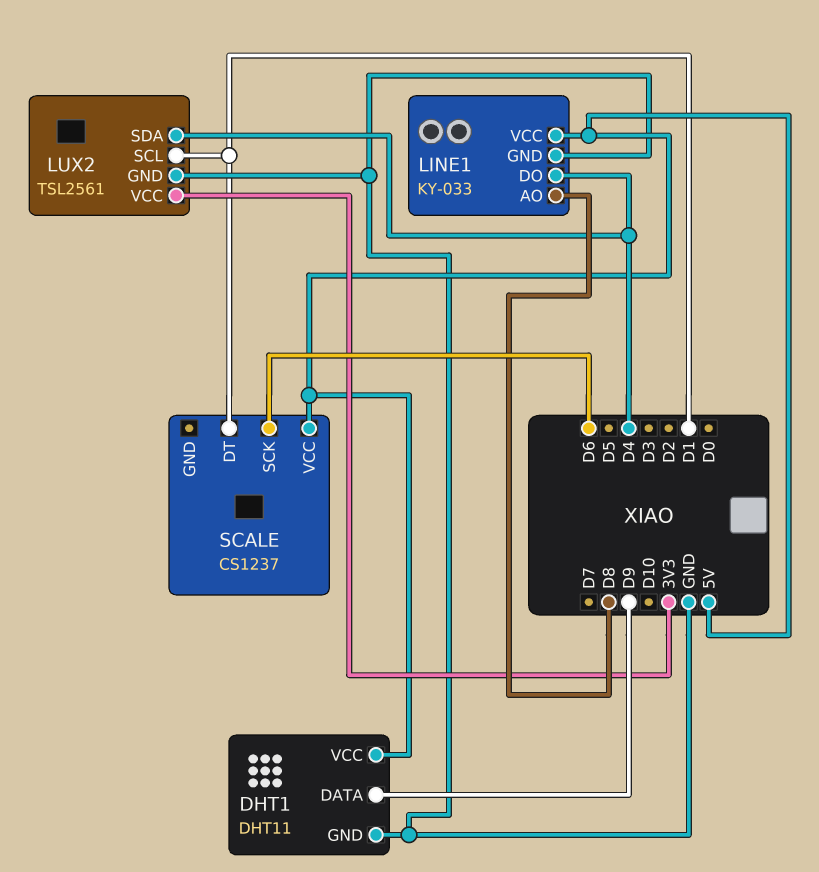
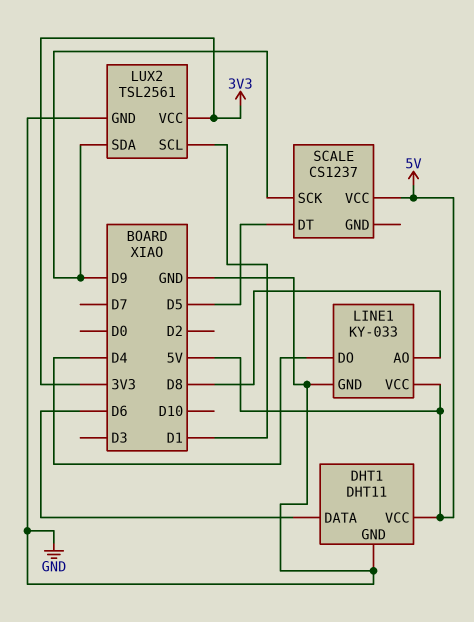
DHT1 pin DATA: D9 -> D6
LUX2 pin SDA: D4 -> D9
SCALE pin DT: D1 -> D5
SCALE pin SCK: D6 -> D9

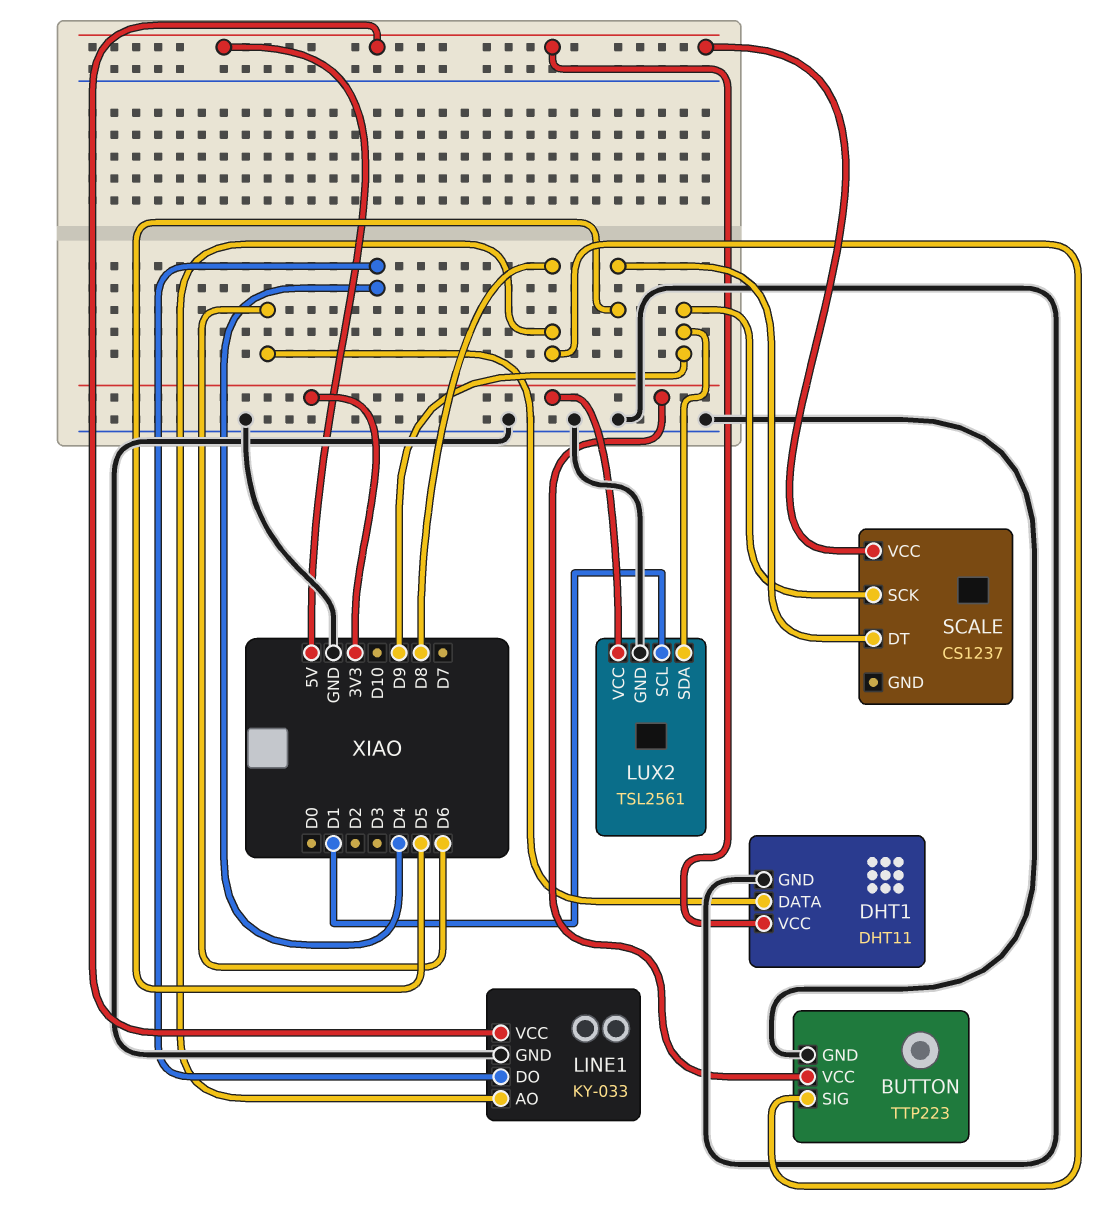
BUTTON: none -> TTP223
BUTTON pin GND: none -> GND
BUTTON pin SIG: none -> D8
BUTTON pin VCC: none -> 3V3

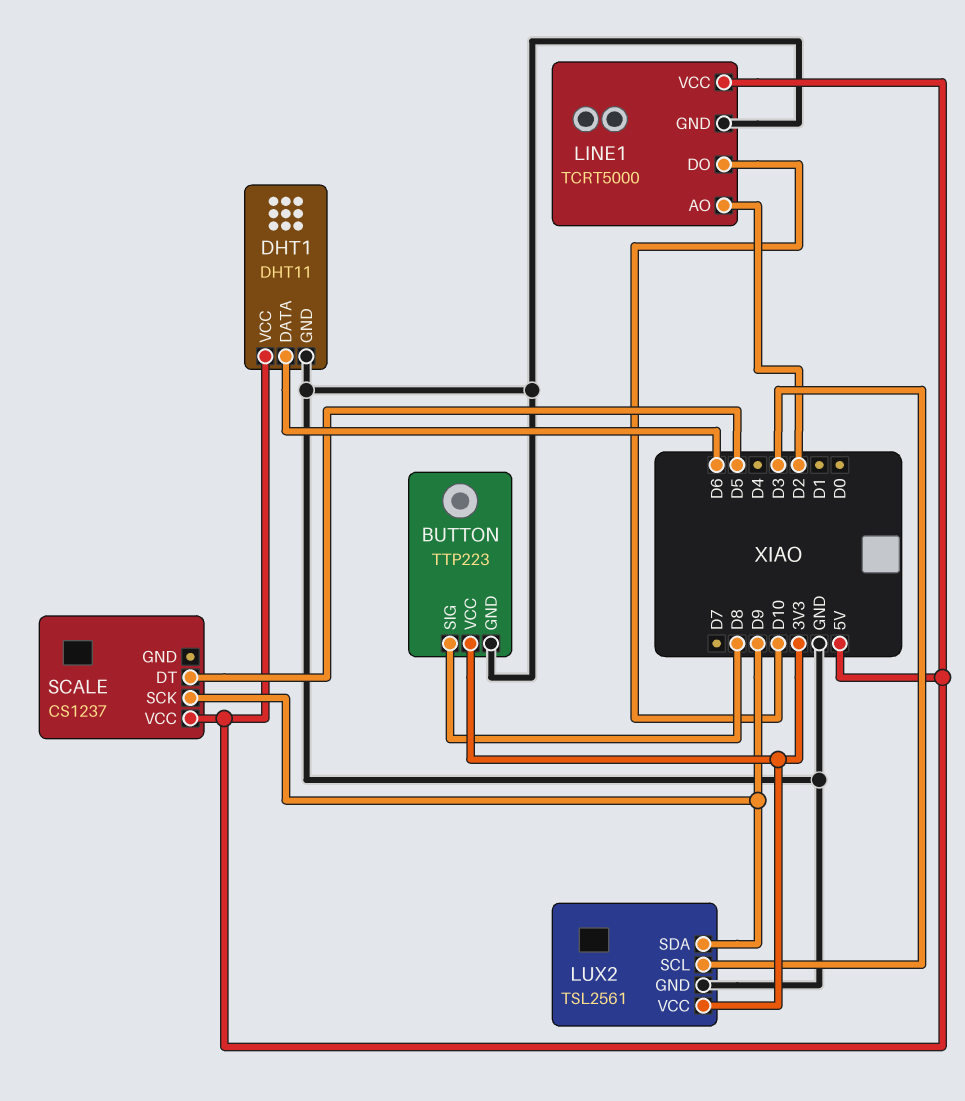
LINE1: KY-033 -> TCRT5000
LINE1 pin AO: D8 -> D2
LINE1 pin DO: D4 -> D10
LUX2 pin SCL: D1 -> D3

